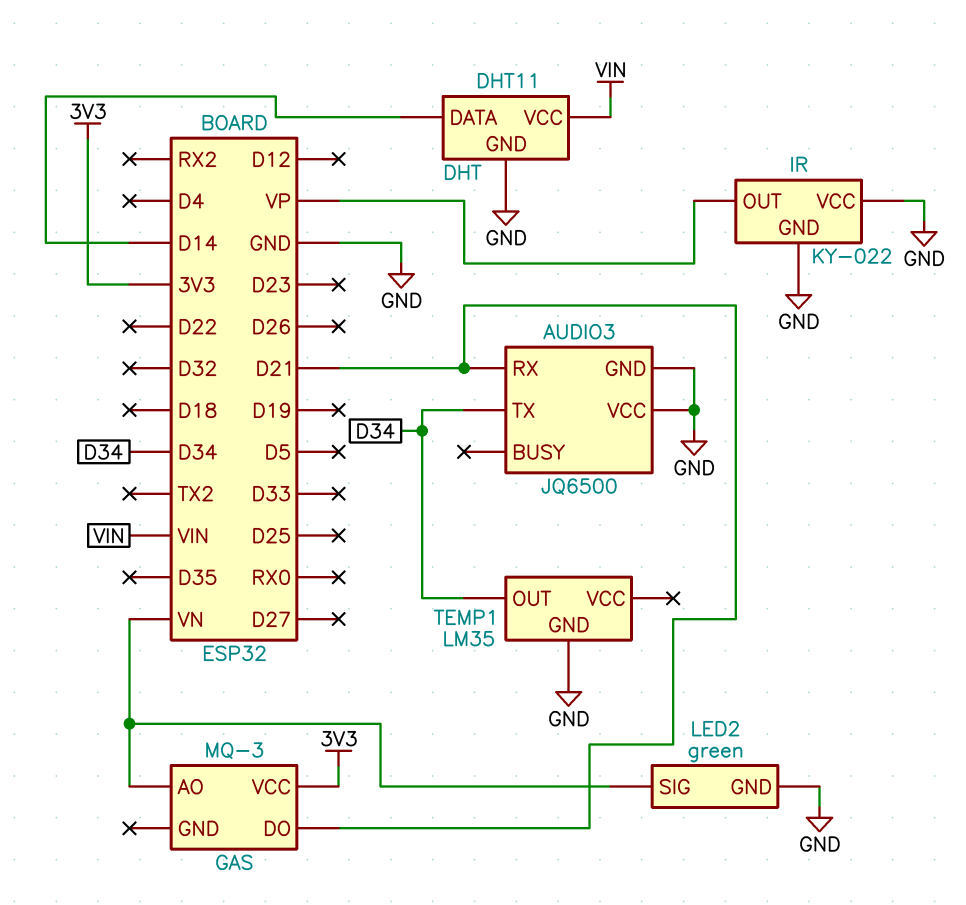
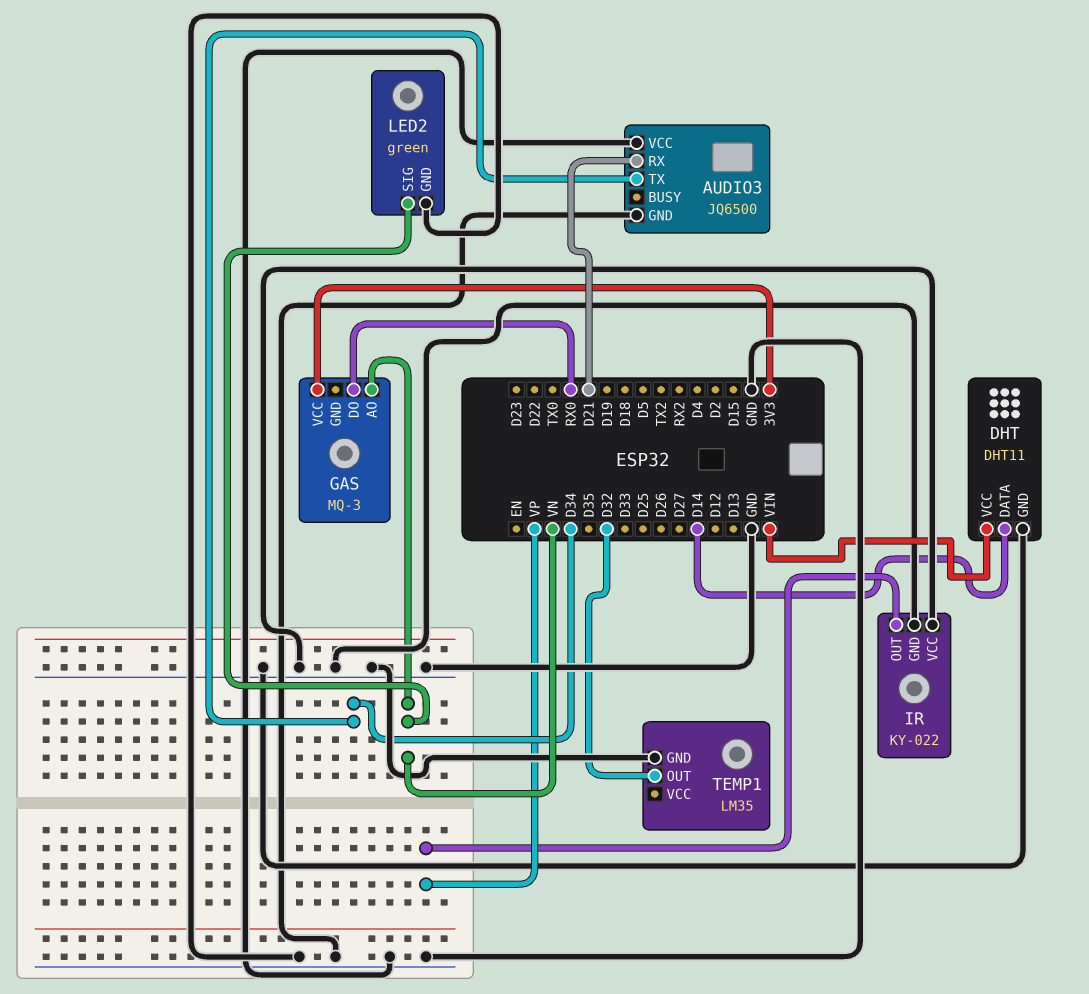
GAS pin DO: D21 -> RX0
TEMP1 pin OUT: D34 -> D32

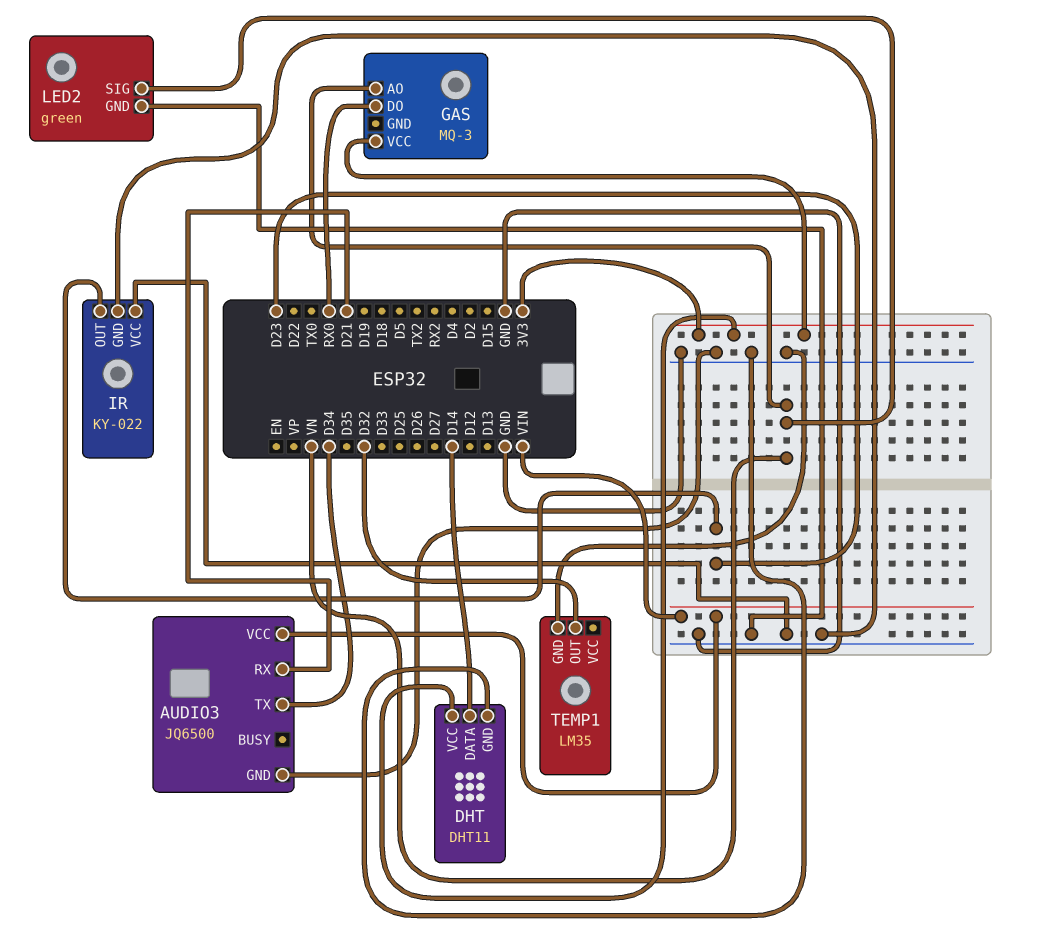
AUDIO3 pin VCC: GND -> VIN
DHT pin VCC: VIN -> 3V3
IR pin OUT: VP -> D23

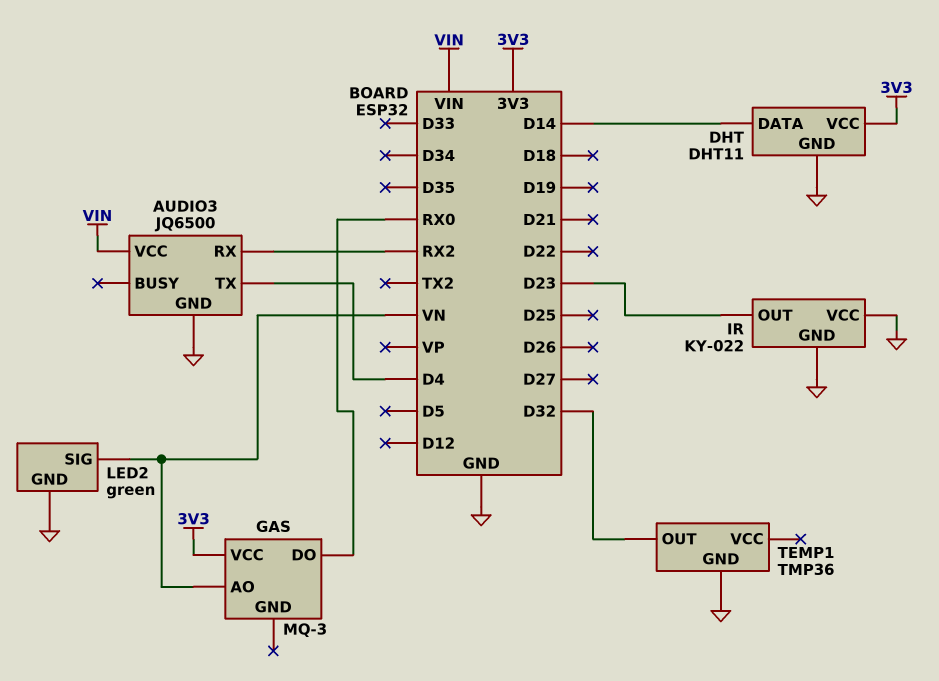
AUDIO3 pin RX: D21 -> RX2
AUDIO3 pin TX: D34 -> D4
TEMP1: LM35 -> TMP36

